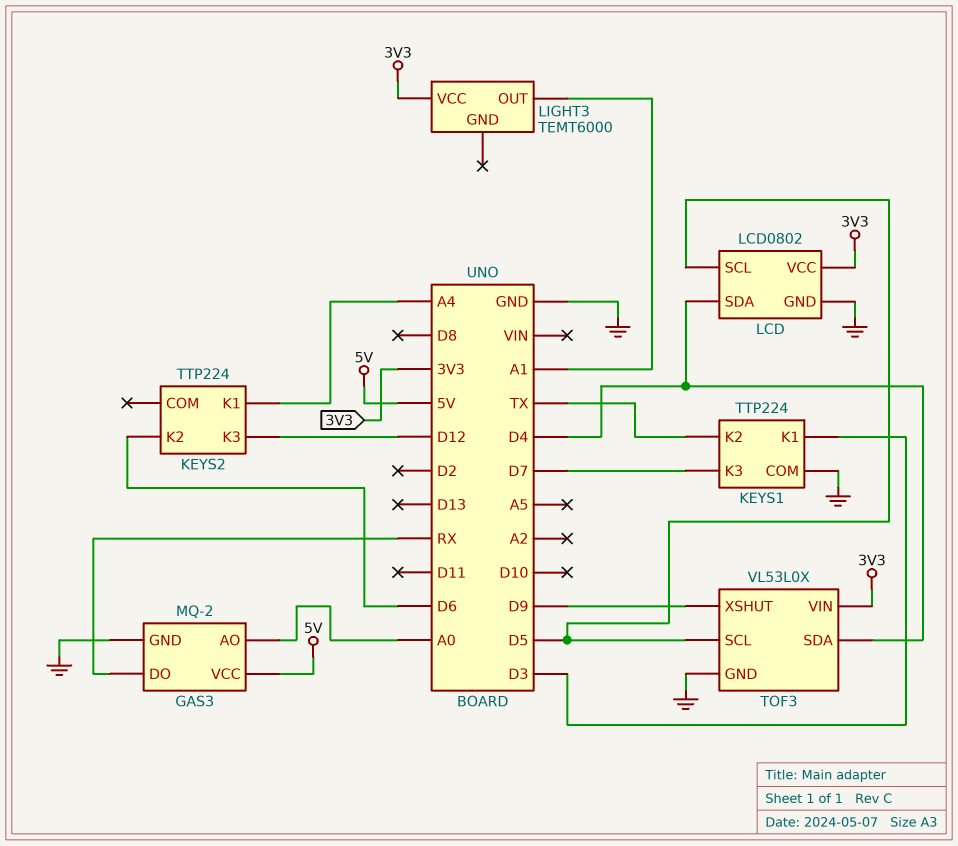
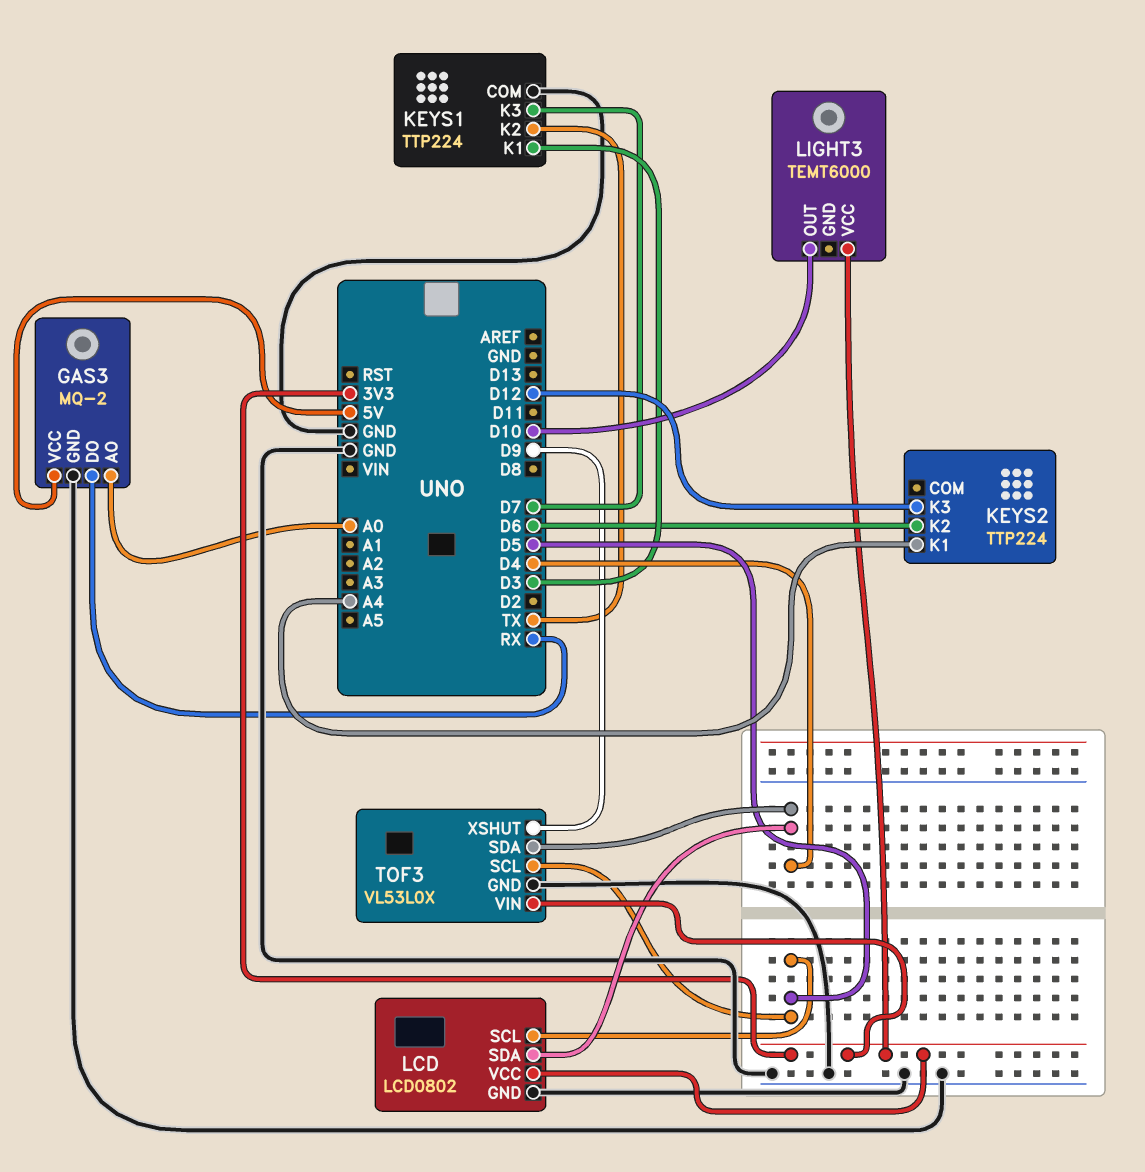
LIGHT3 pin OUT: A1 -> D10

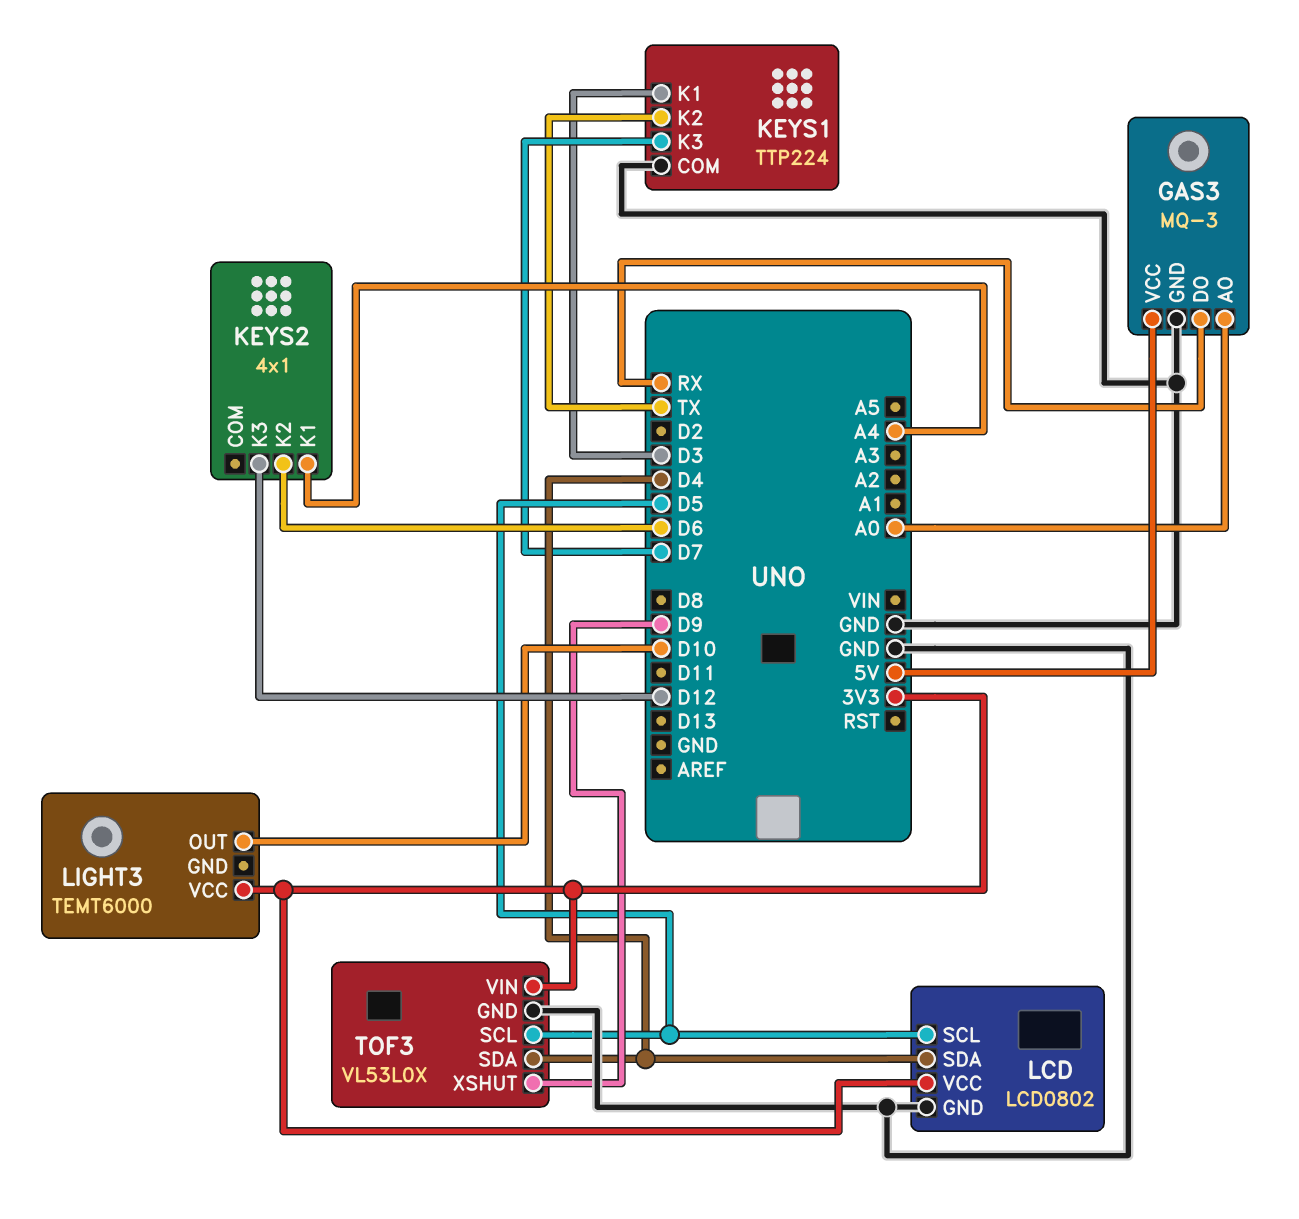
GAS3: MQ-2 -> MQ-3
KEYS2: TTP224 -> 4x1

